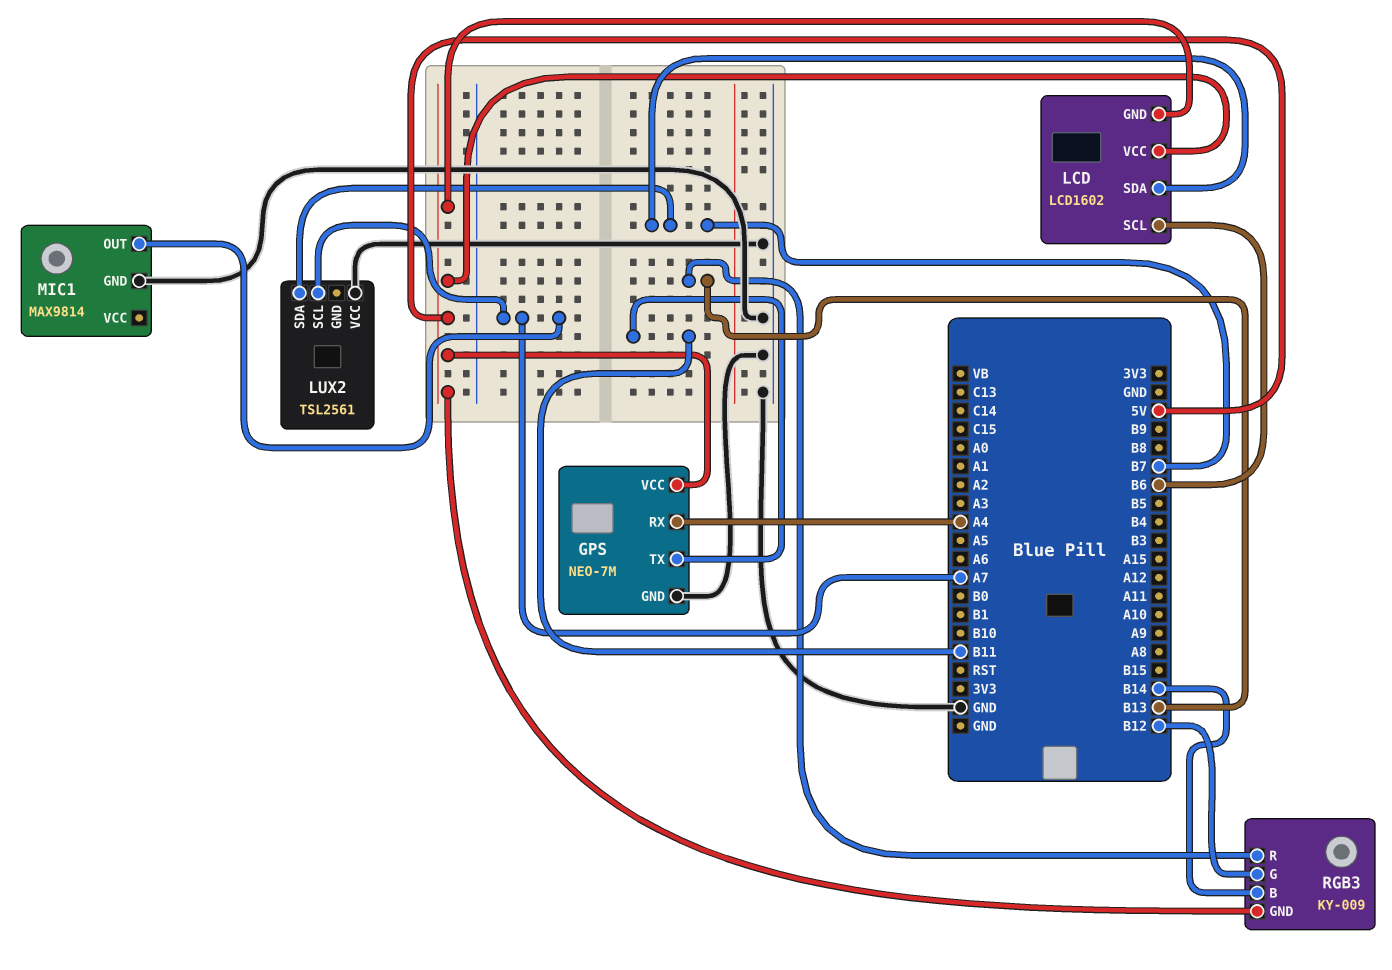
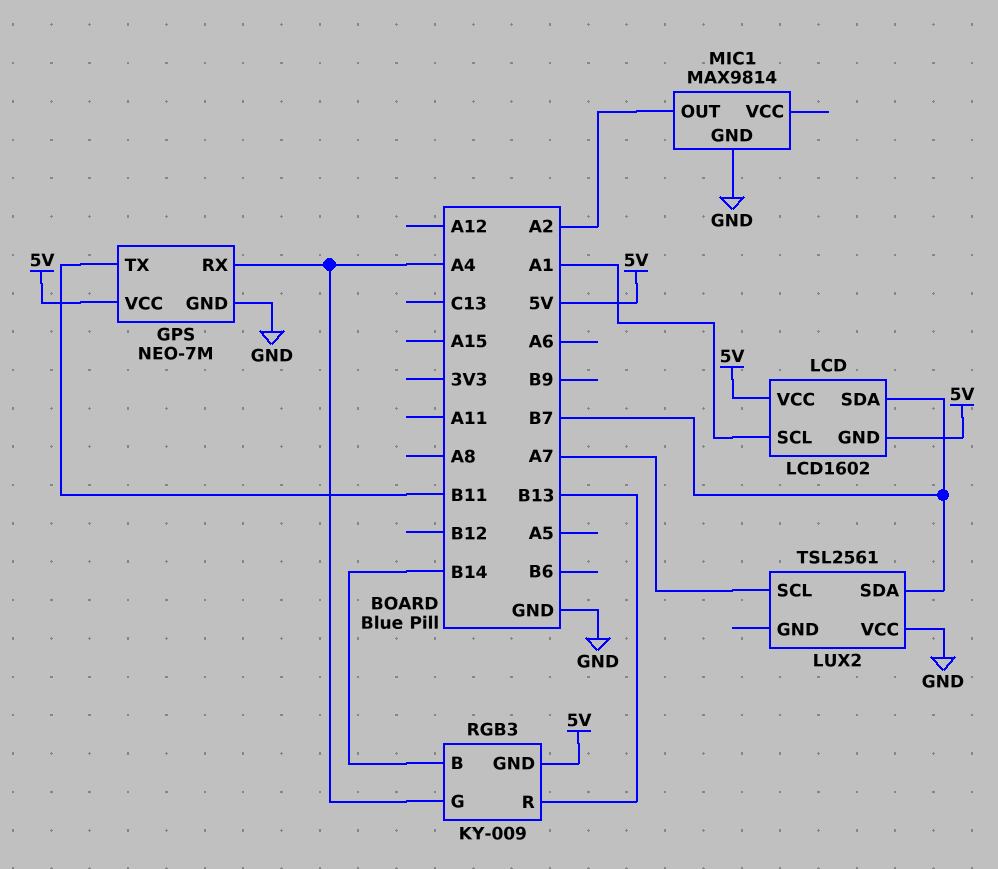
LCD pin SCL: B6 -> A1
MIC1 pin OUT: A7 -> A2
RGB3 pin G: B12 -> A4

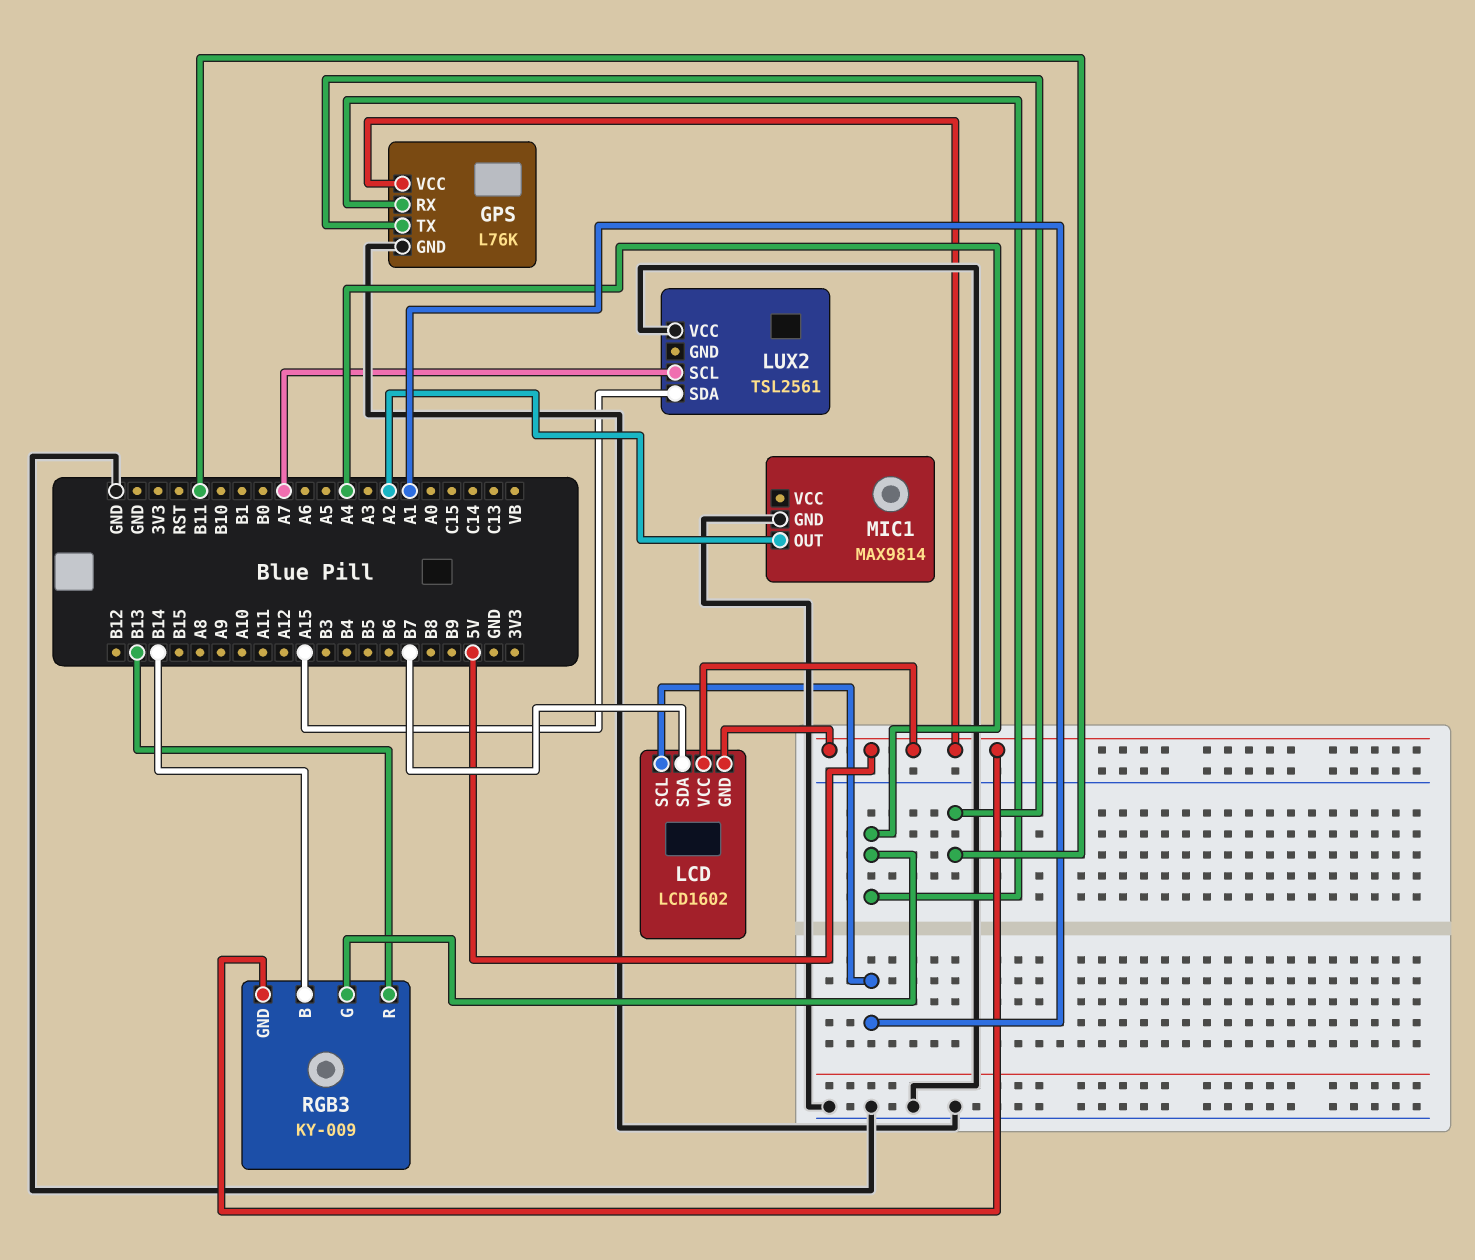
GPS: NEO-7M -> L76K
LUX2 pin SDA: B7 -> A15

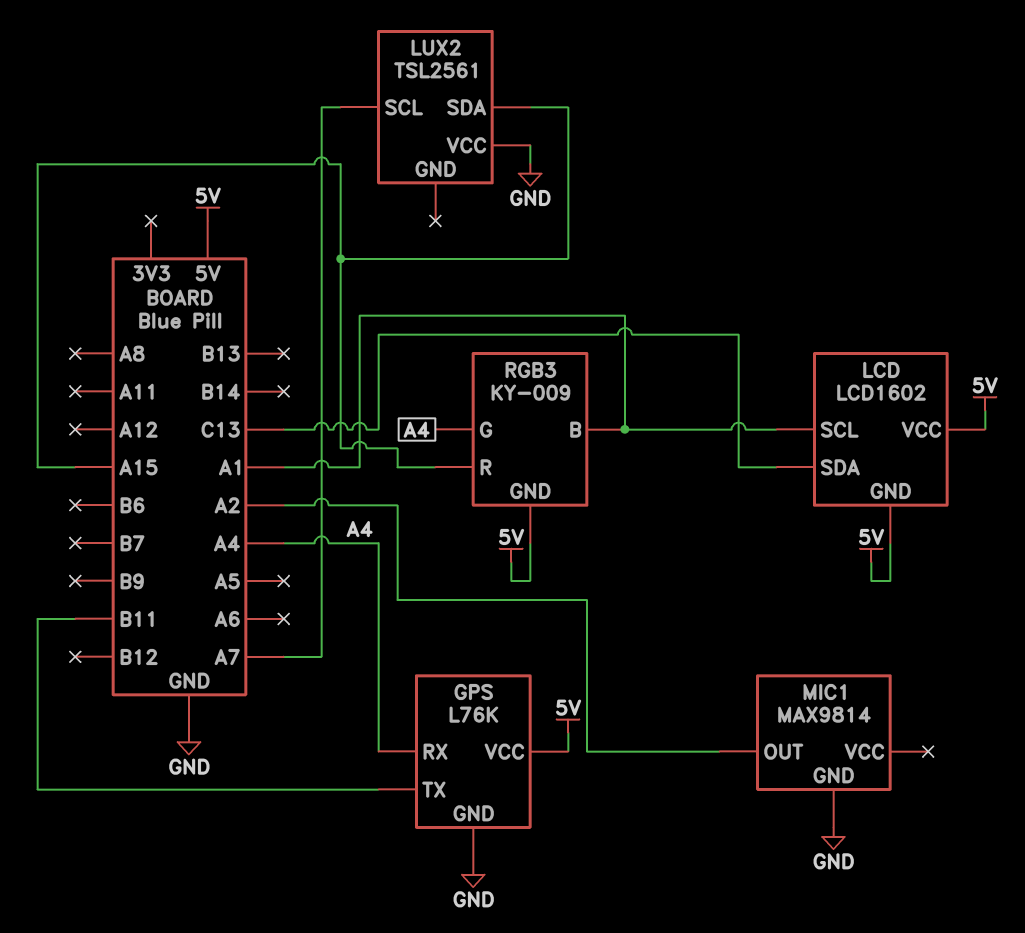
LCD pin SDA: B7 -> C13
RGB3 pin B: B14 -> A1
RGB3 pin R: B13 -> A15

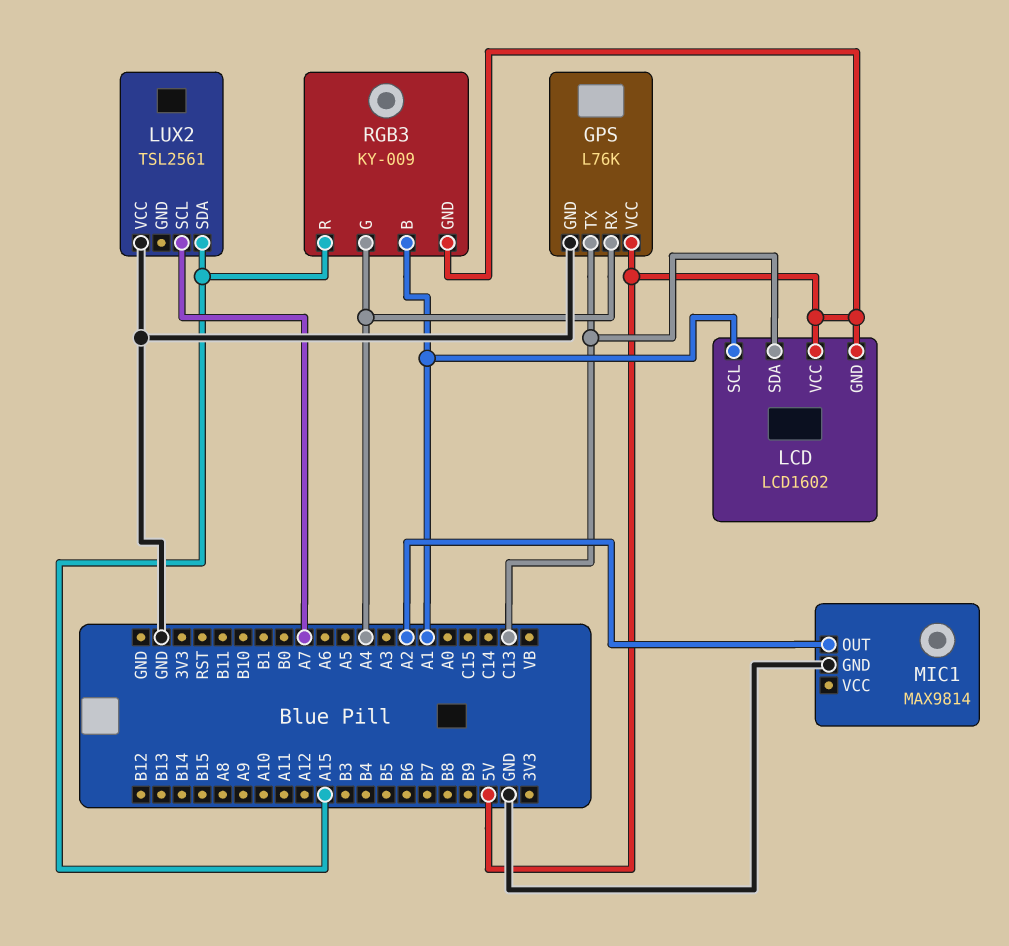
GPS pin TX: B11 -> C13

